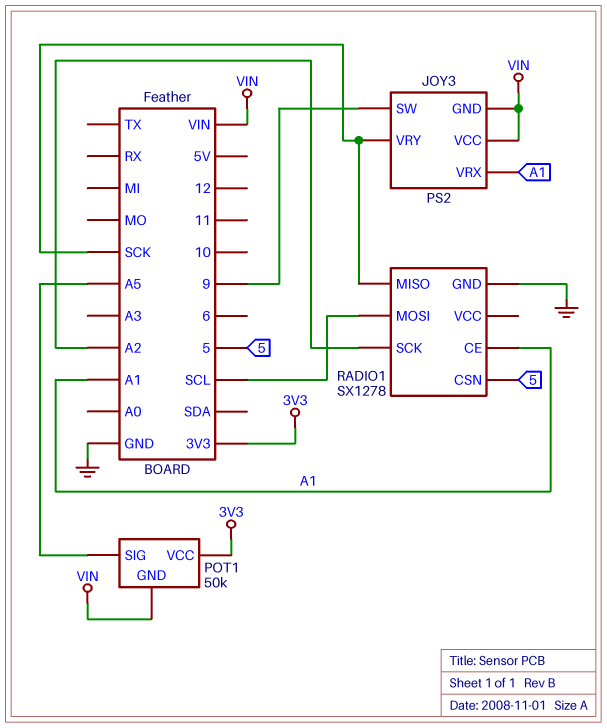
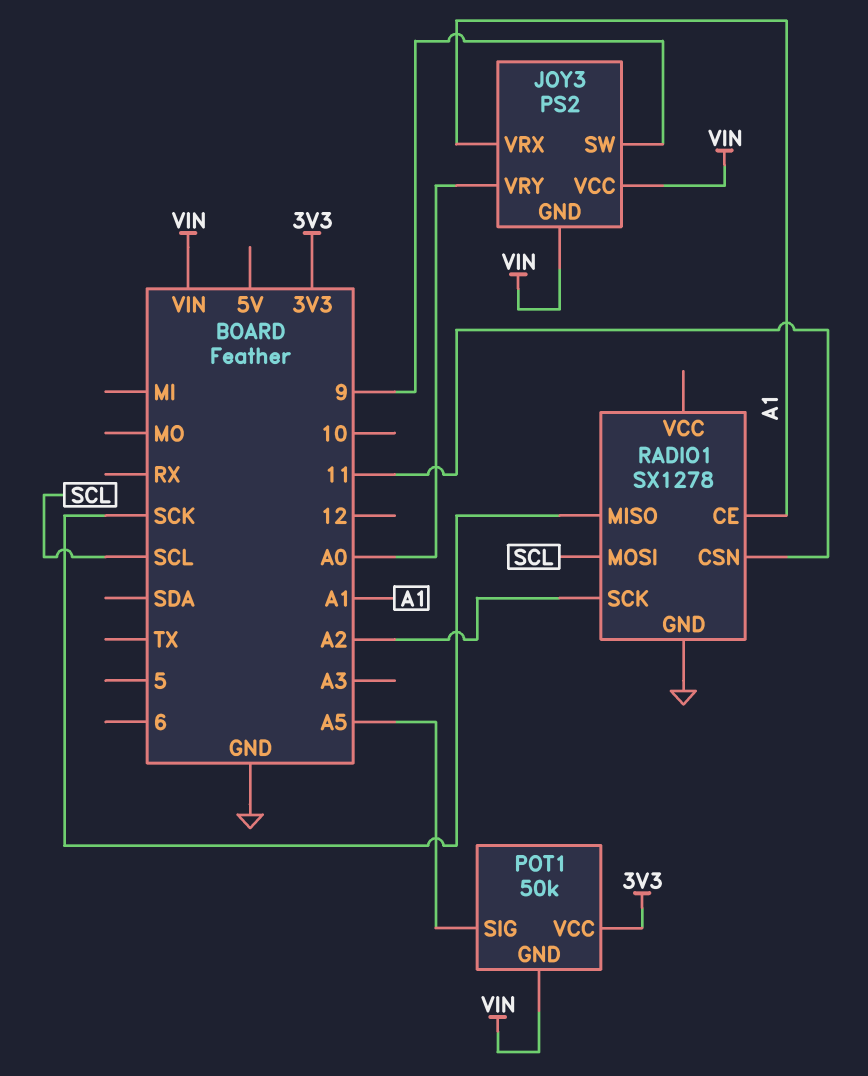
JOY3 pin VRY: SCK -> A0
RADIO1 pin CSN: 5 -> 11

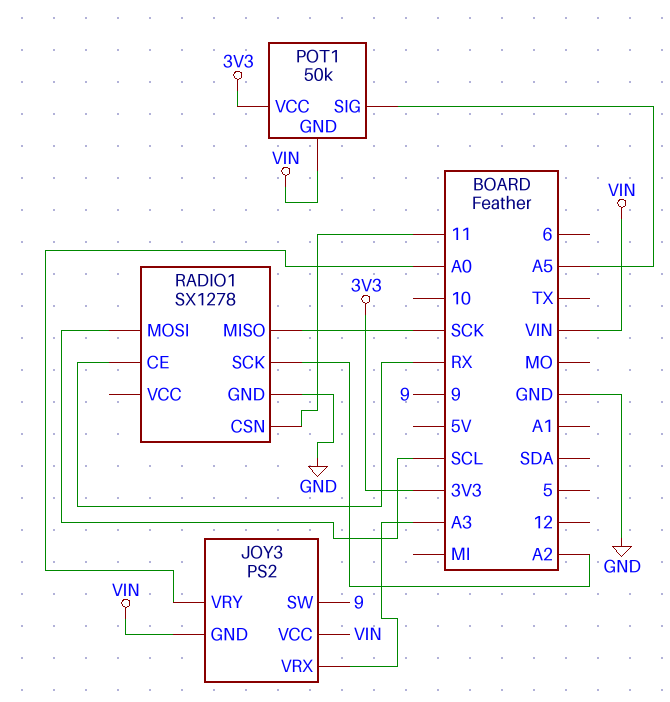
JOY3 pin VRX: A1 -> A3
RADIO1 pin CE: A1 -> RX

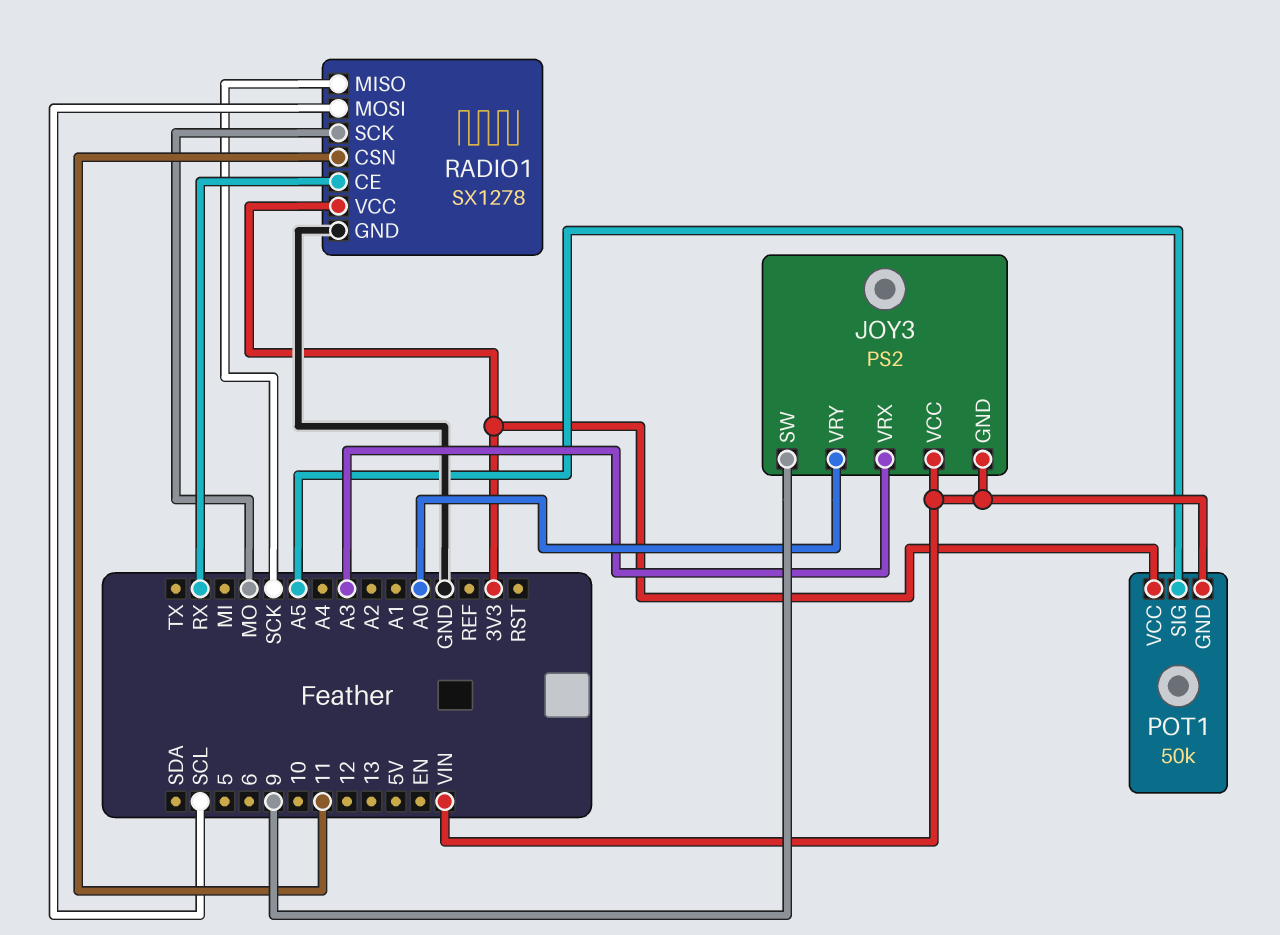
RADIO1 pin SCK: A2 -> MO
RADIO1 pin VCC: none -> 3V3

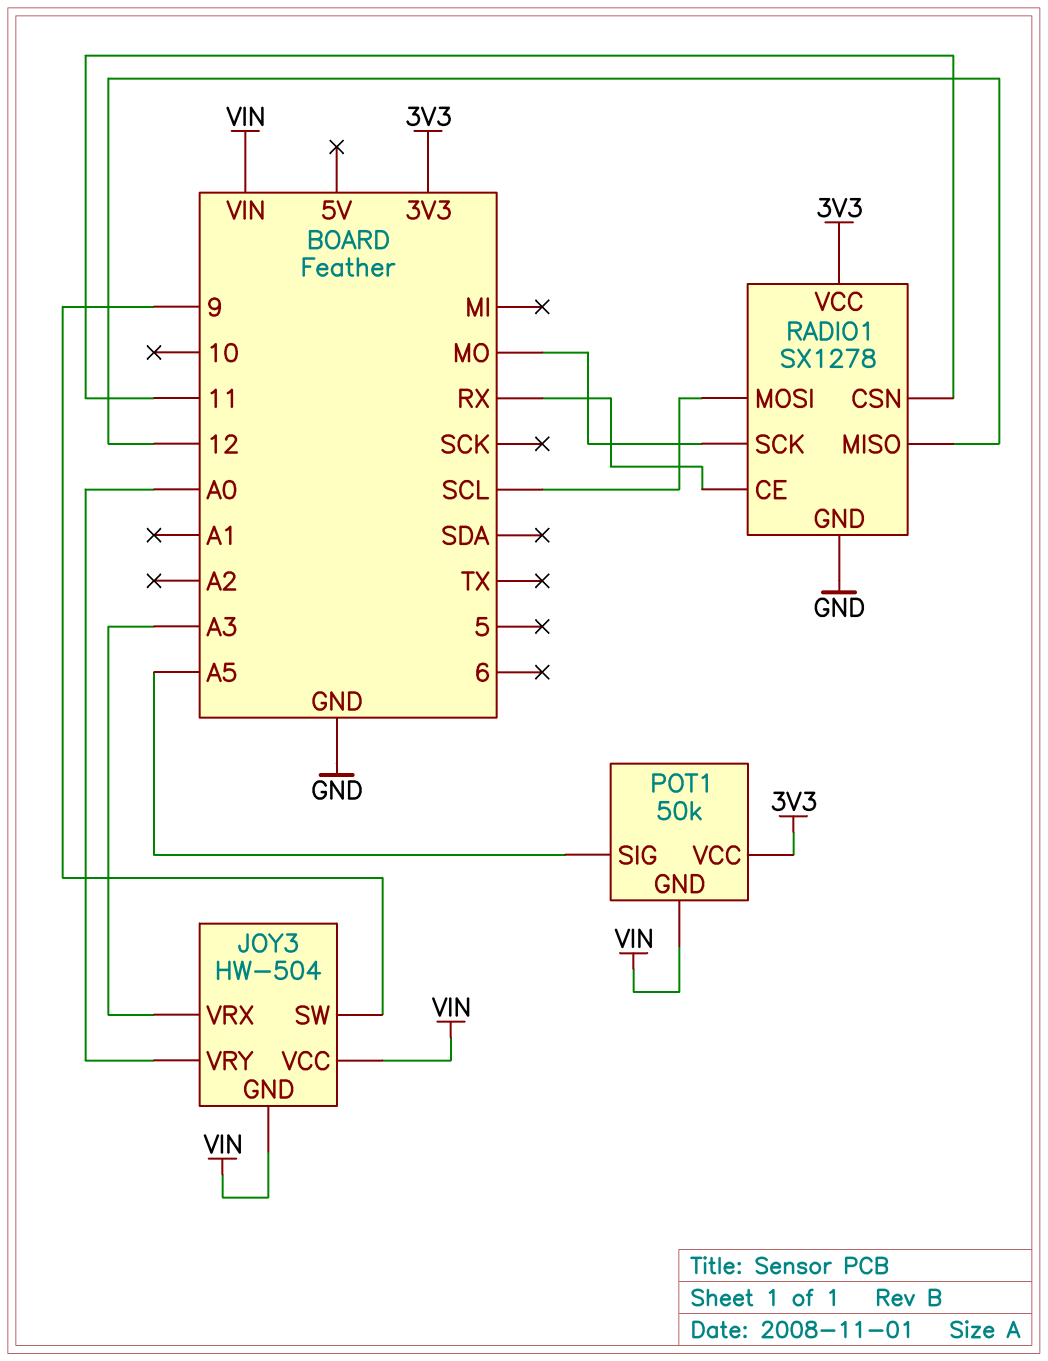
JOY3: PS2 -> HW-504
RADIO1 pin MISO: SCK -> 12

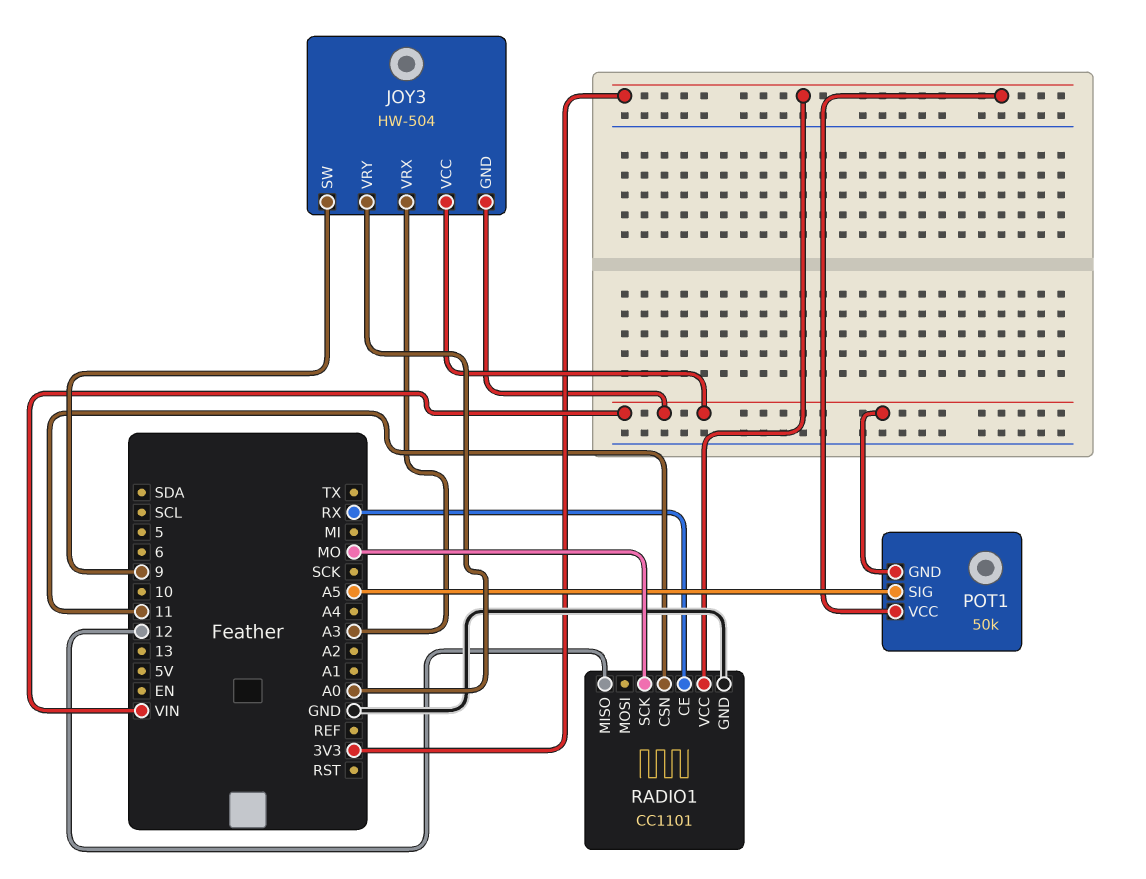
RADIO1: SX1278 -> CC1101
RADIO1 pin MOSI: SCL -> none

